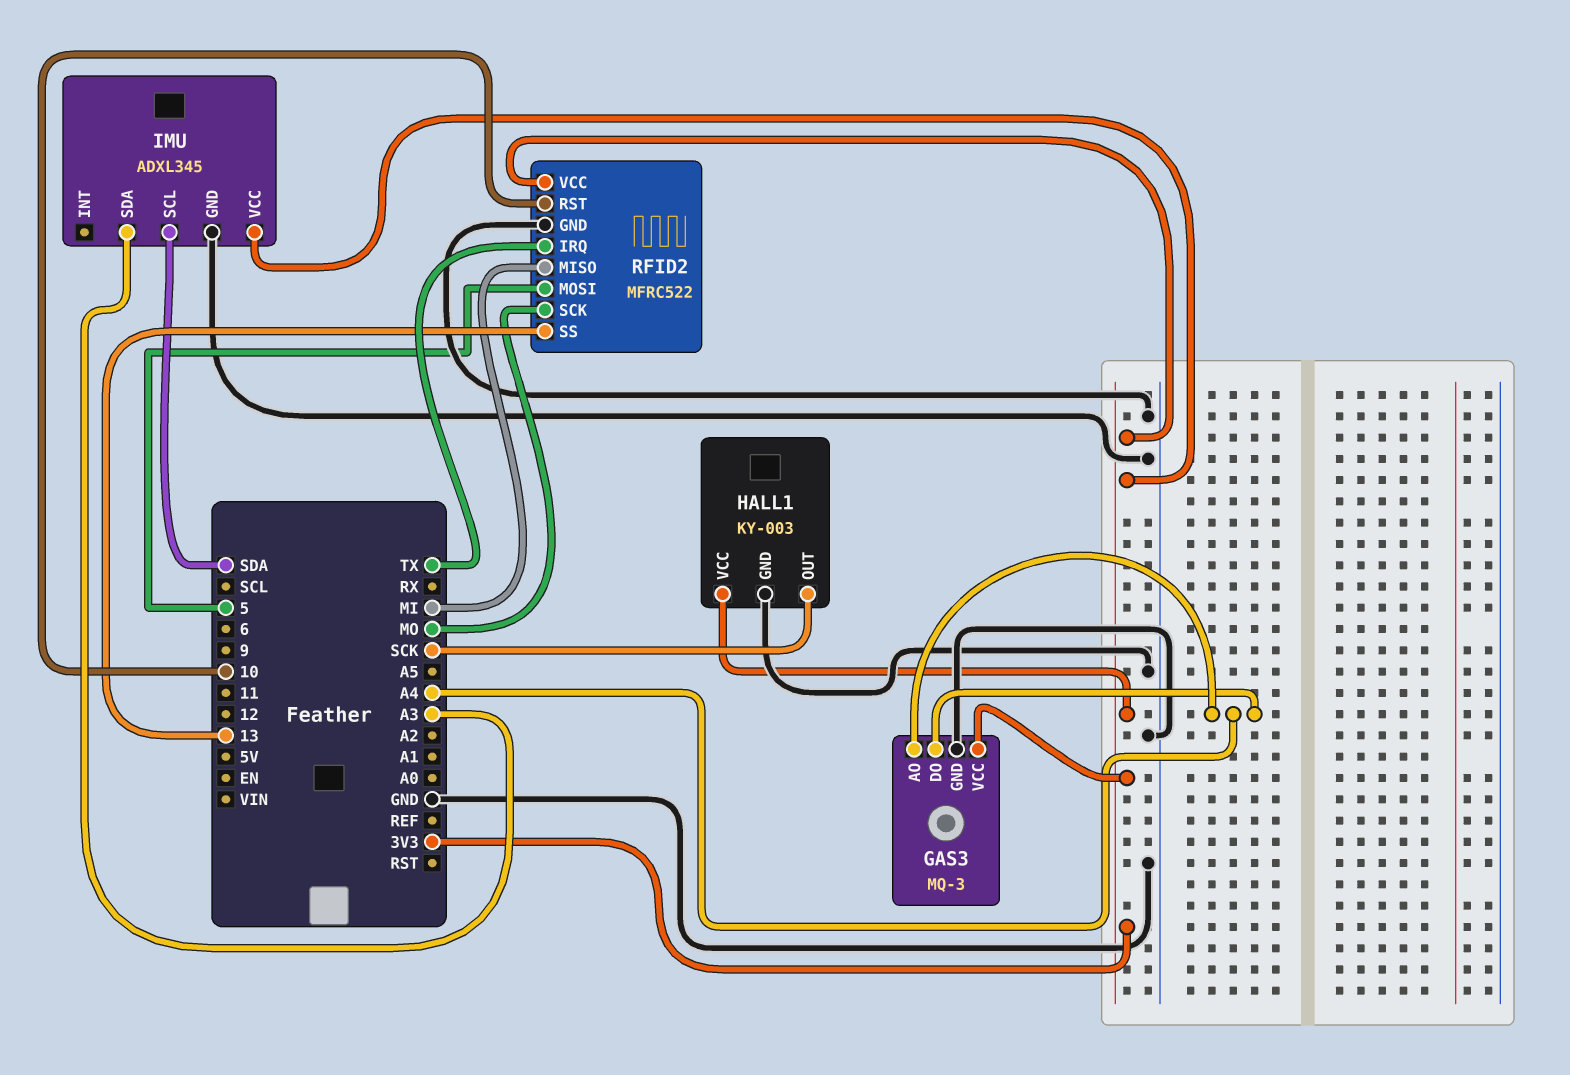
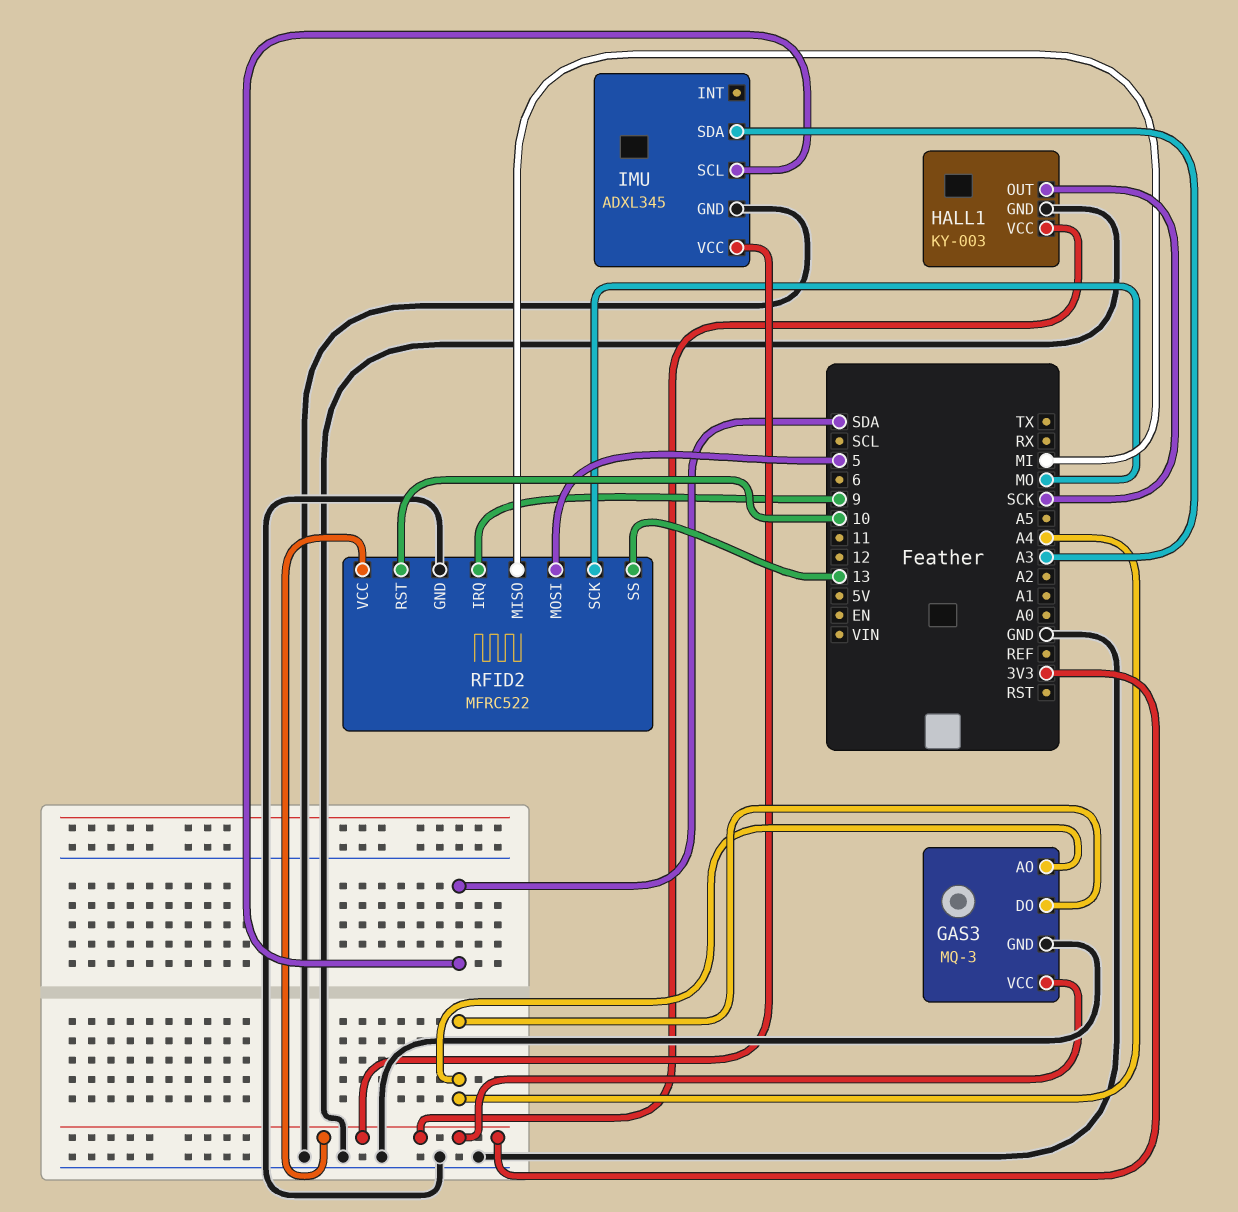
RFID2 pin IRQ: TX -> 9

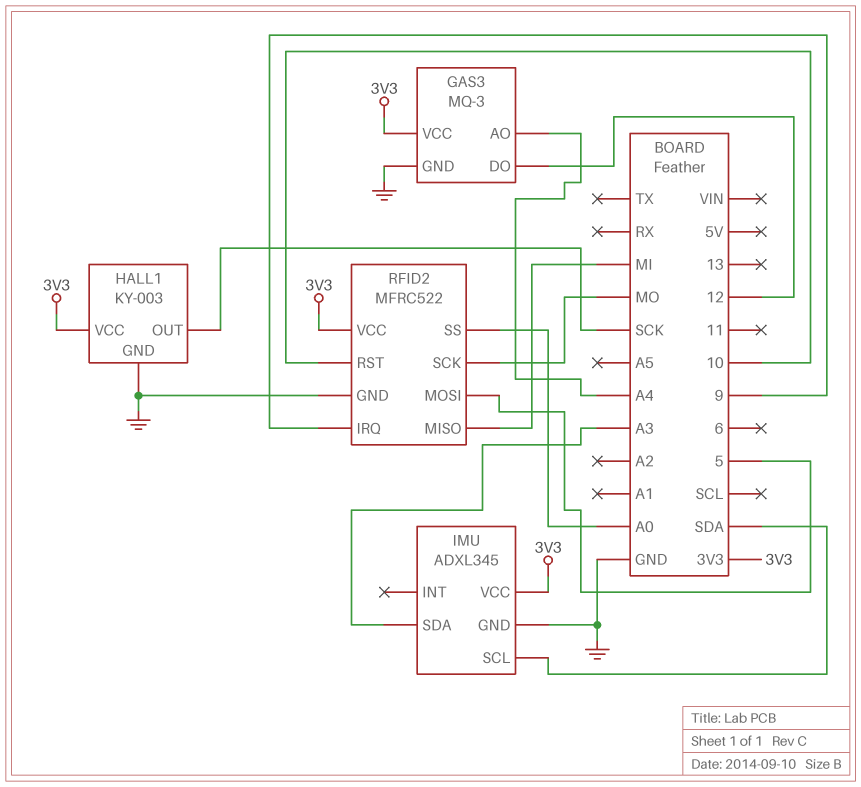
GAS3 pin DO: A4 -> 12
RFID2 pin SS: 13 -> A0

